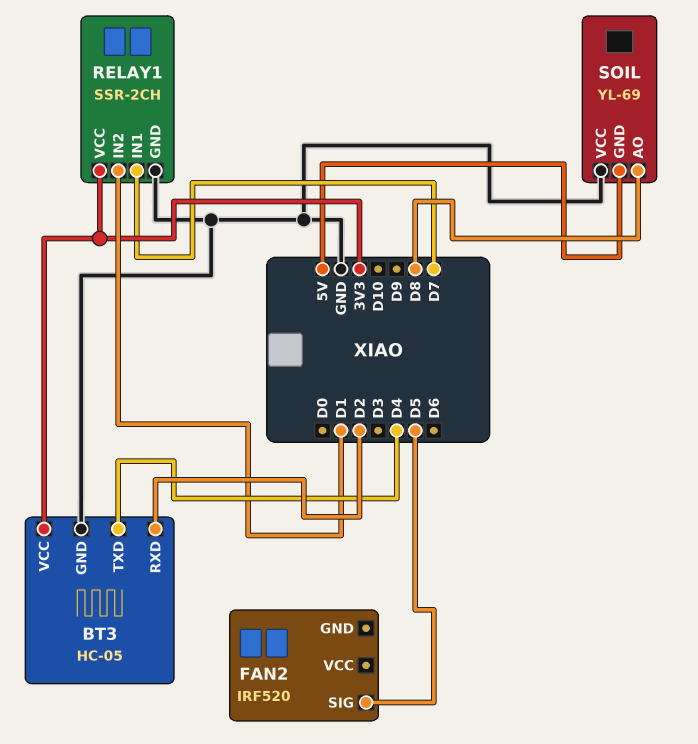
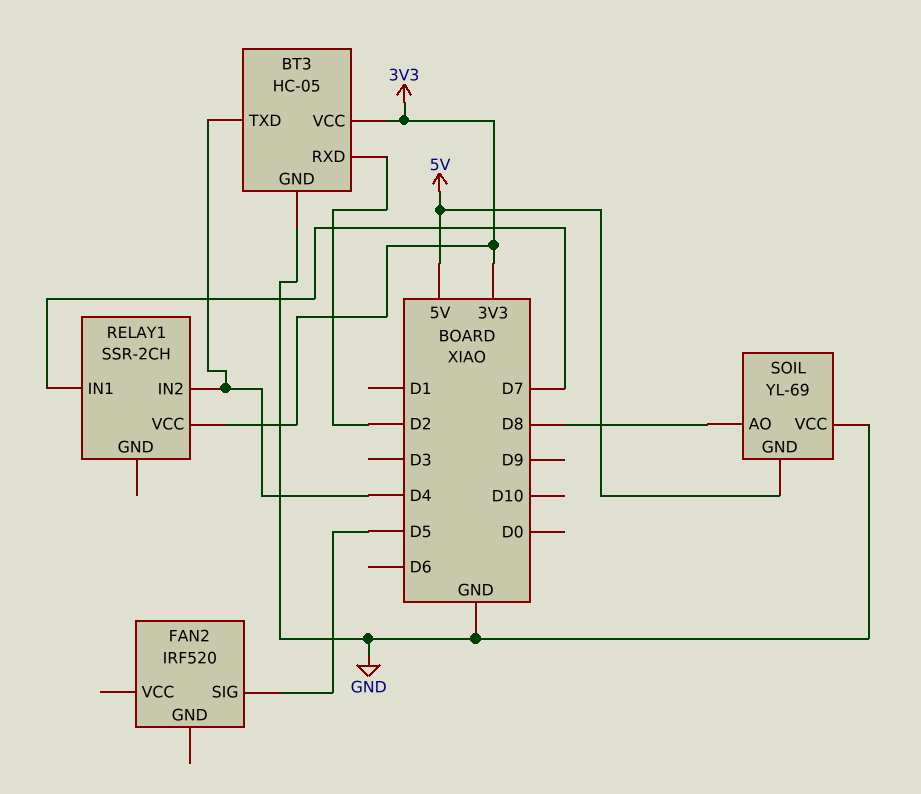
RELAY1 pin GND: GND -> none
RELAY1 pin IN2: D1 -> D4

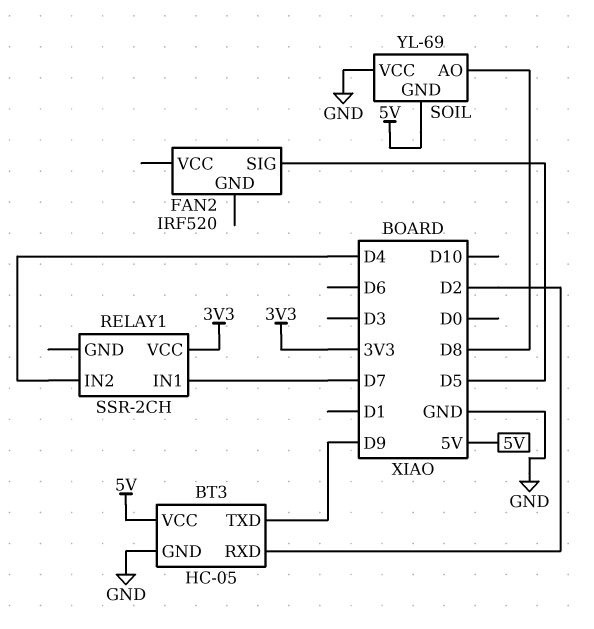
BT3 pin TXD: D4 -> D9
BT3 pin VCC: 3V3 -> 5V

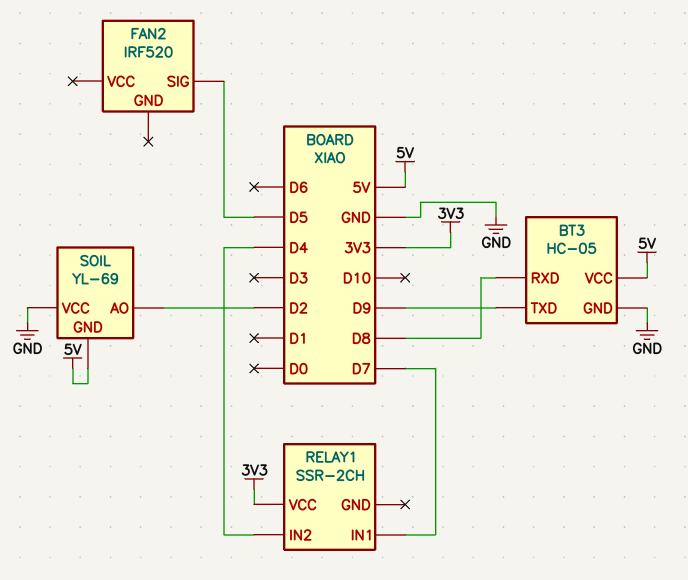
BT3 pin RXD: D2 -> D8
SOIL pin AO: D8 -> D2

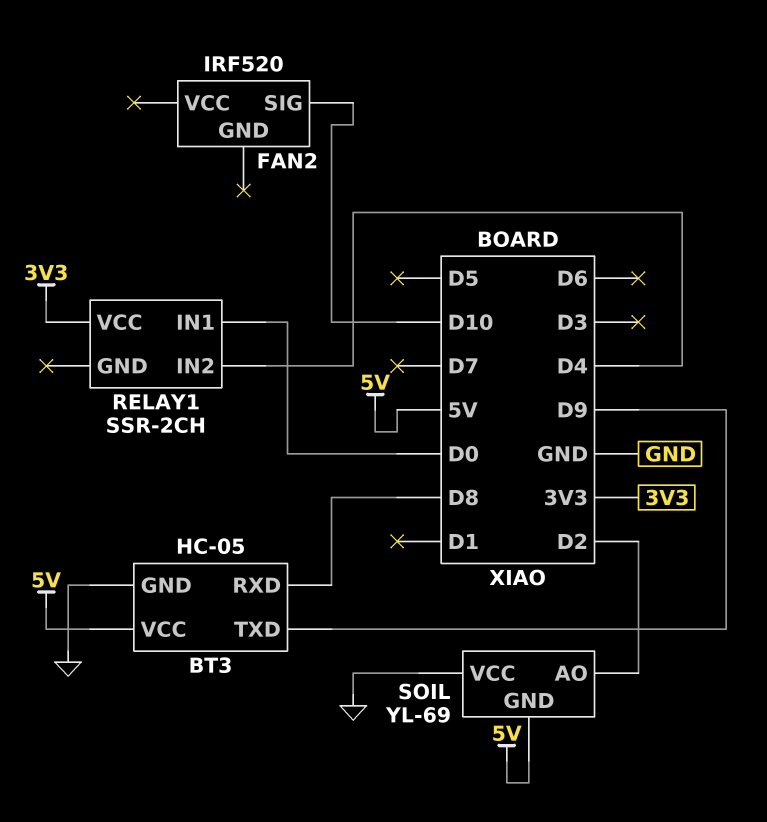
FAN2 pin SIG: D5 -> D10
RELAY1 pin IN1: D7 -> D0

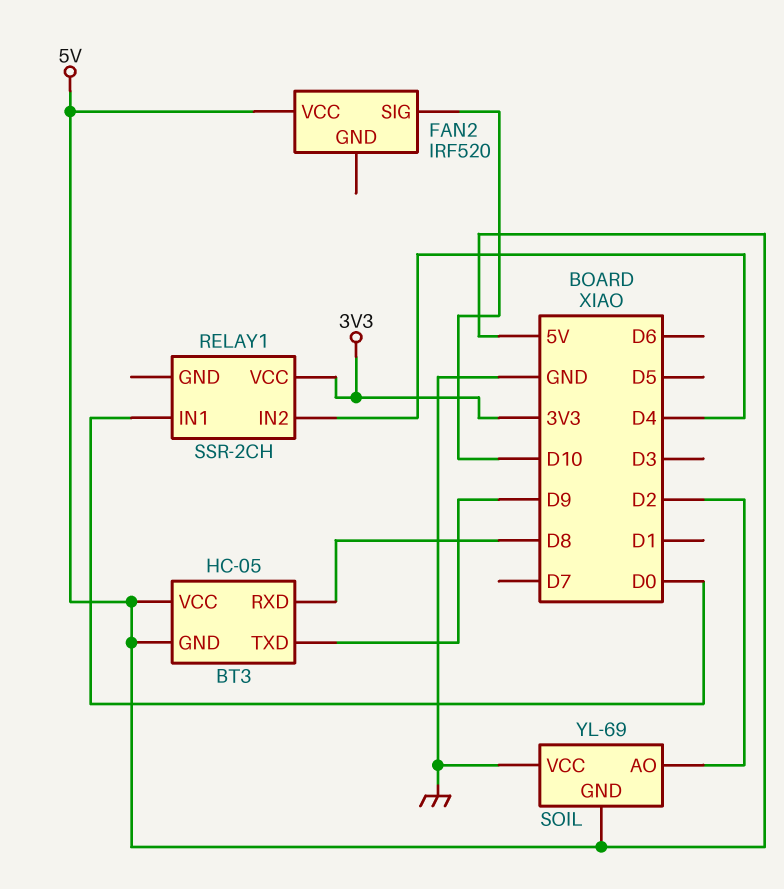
BT3 pin GND: GND -> 5V
FAN2 pin VCC: none -> 5V

